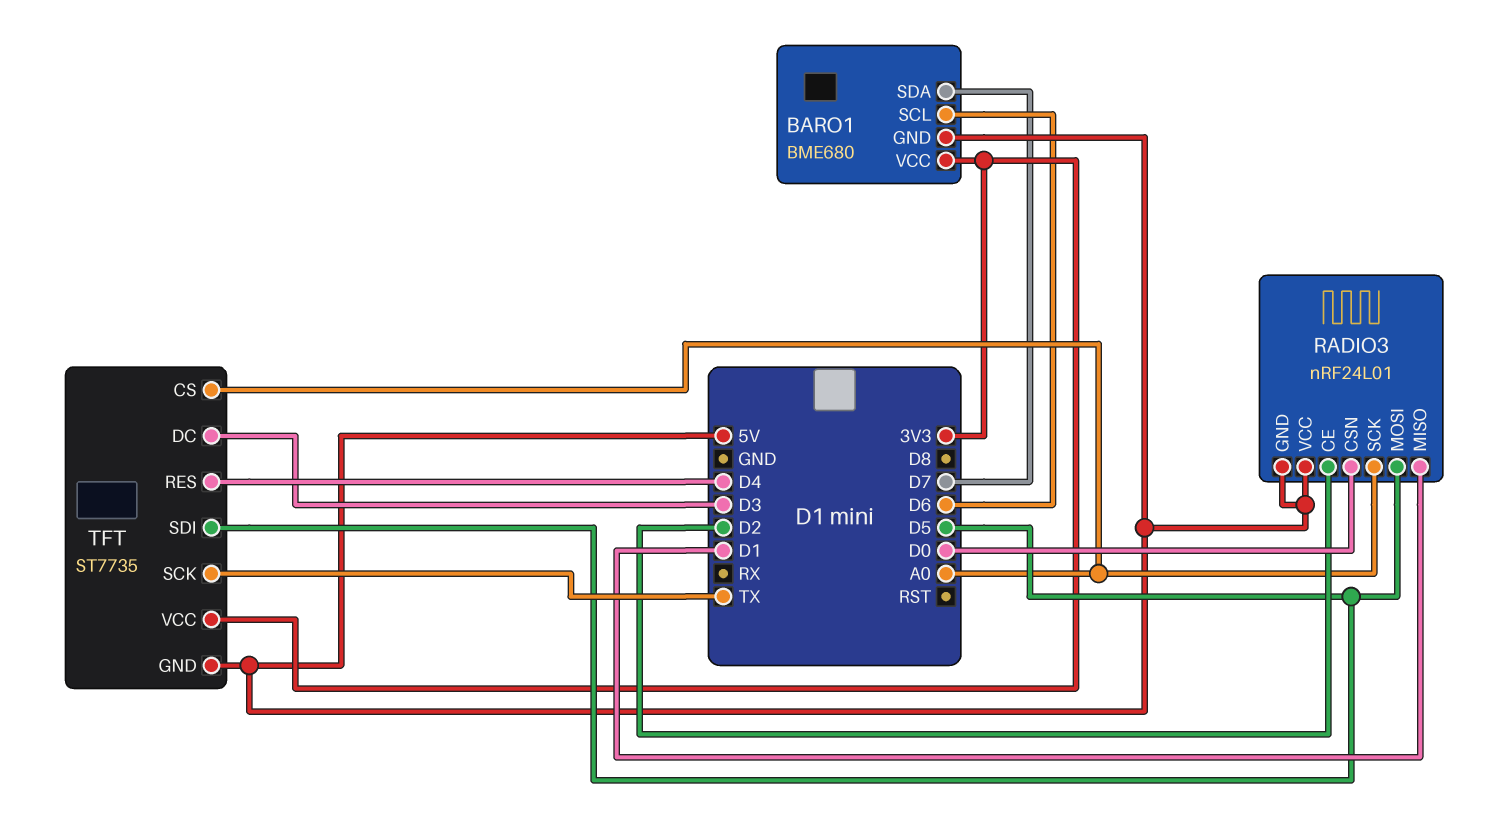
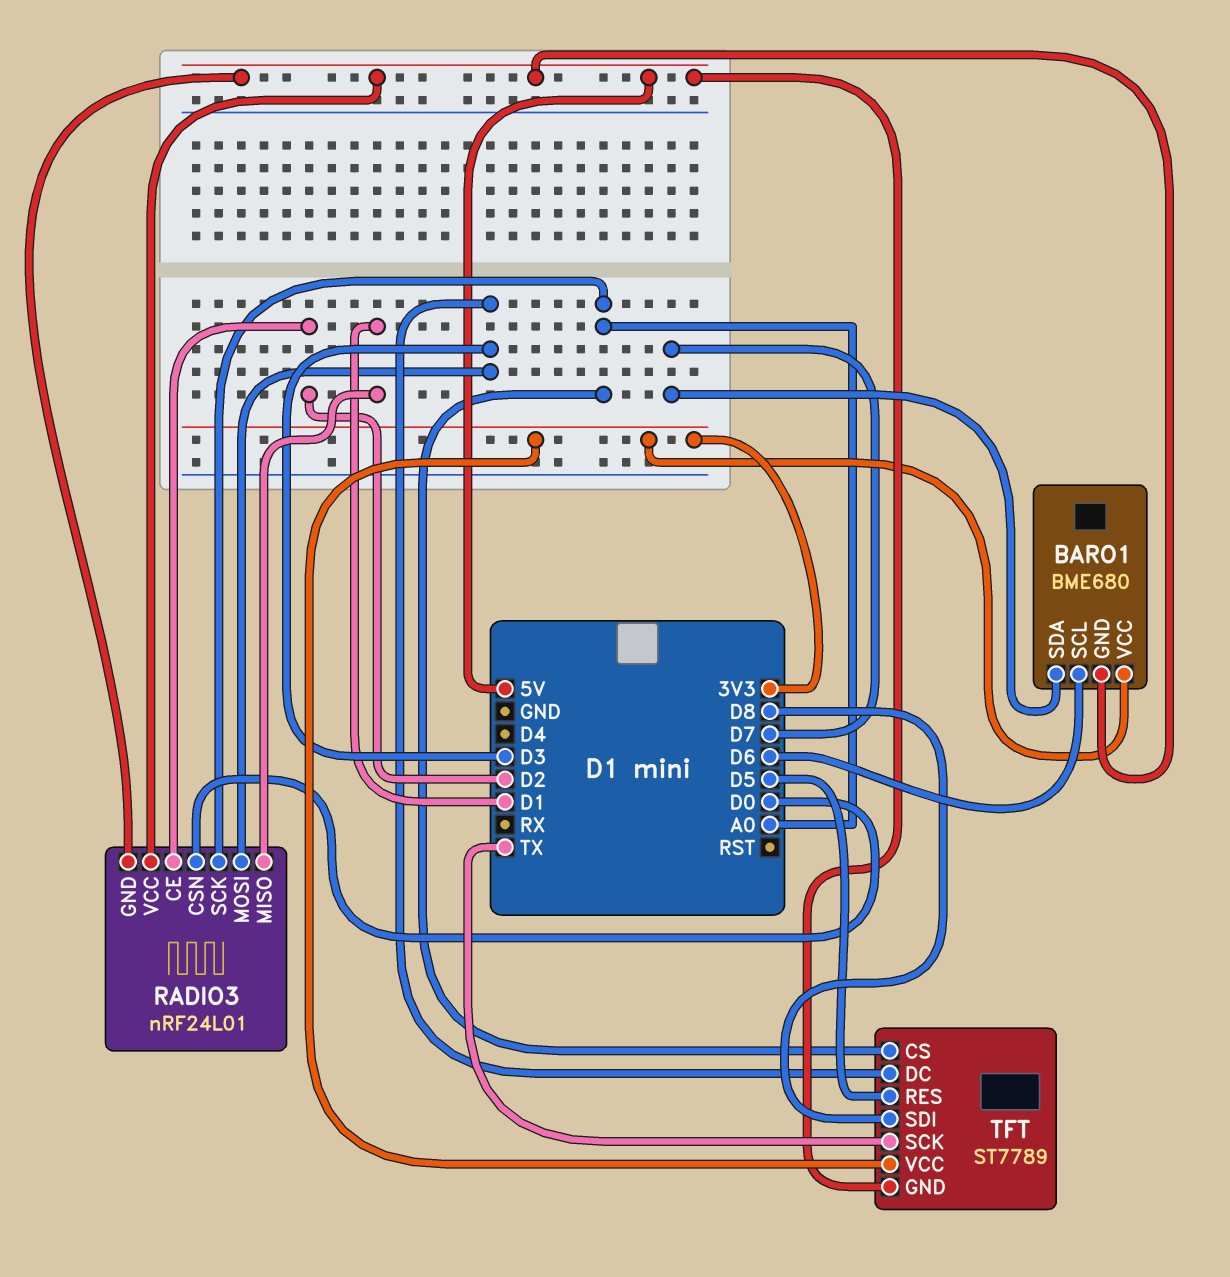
RADIO3 pin MOSI: D5 -> D3
TFT: ST7735 -> ST7789
TFT pin RES: D4 -> D5
TFT pin SDI: D5 -> D8

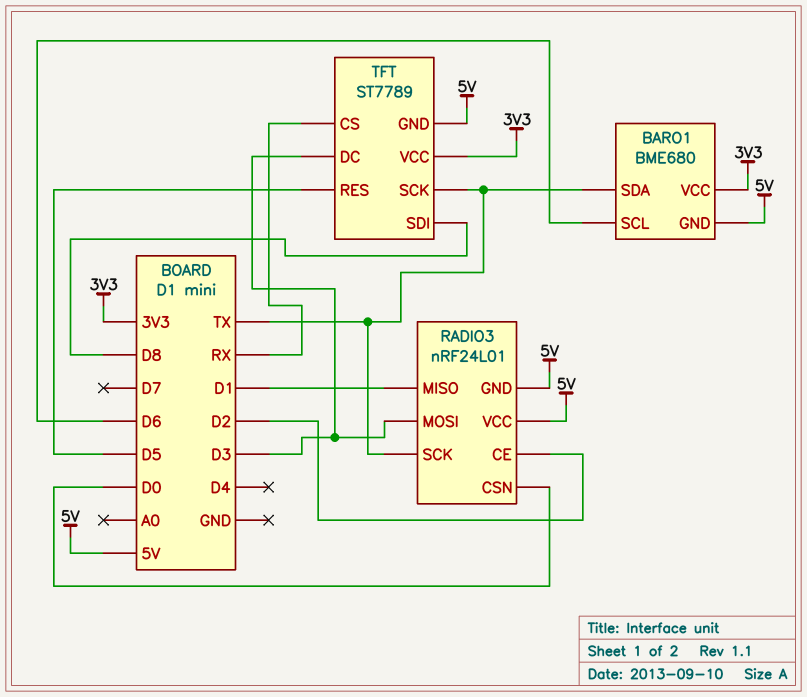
BARO1 pin SDA: D7 -> TX
RADIO3 pin SCK: A0 -> TX
TFT pin CS: A0 -> RX

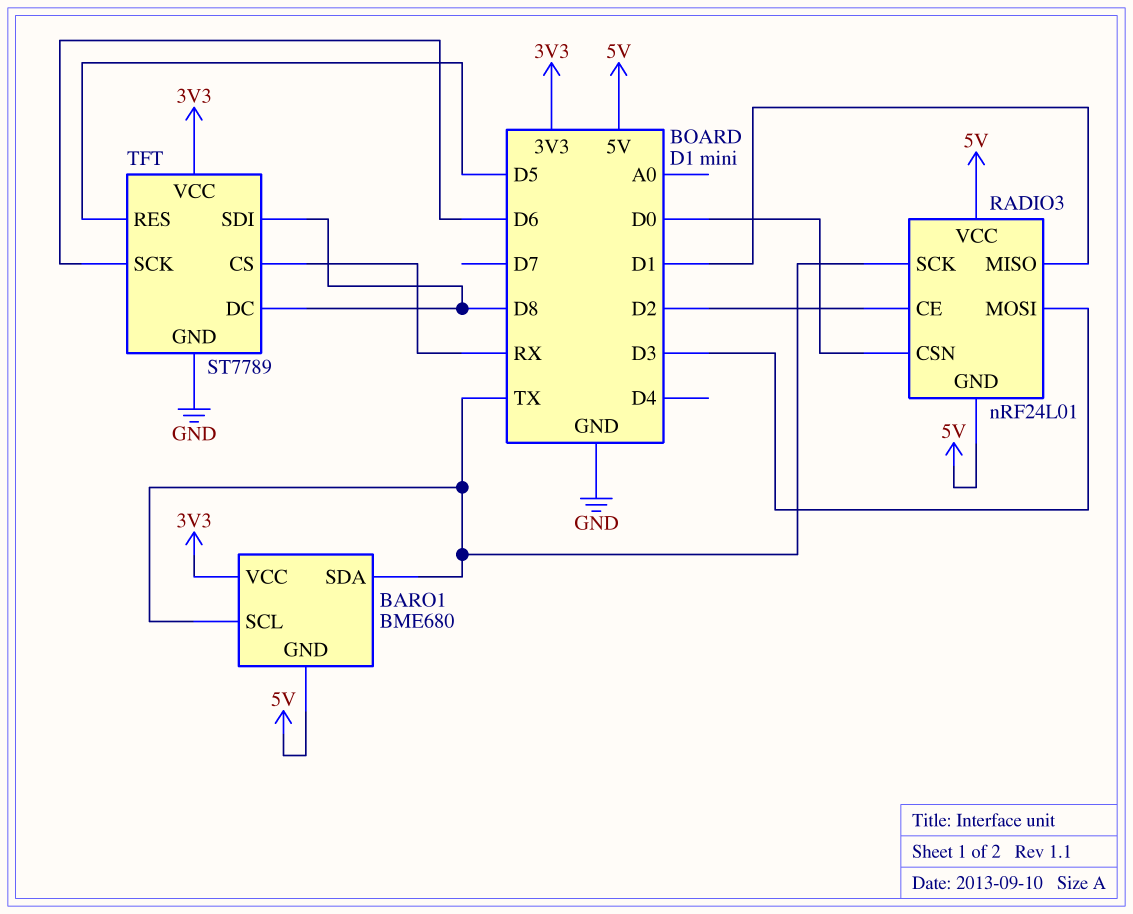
BARO1 pin SCL: D6 -> TX
TFT pin DC: D3 -> D8
TFT pin GND: 5V -> GND
TFT pin SCK: TX -> D6

